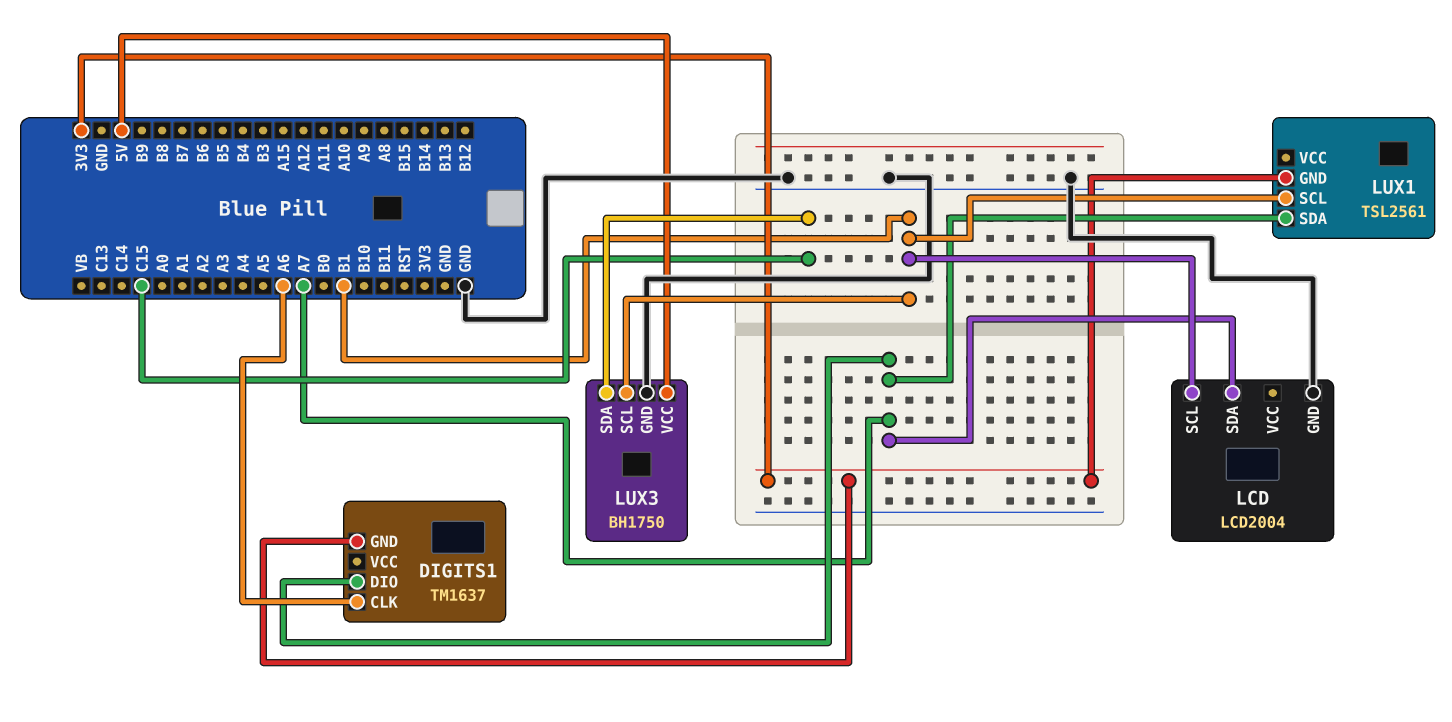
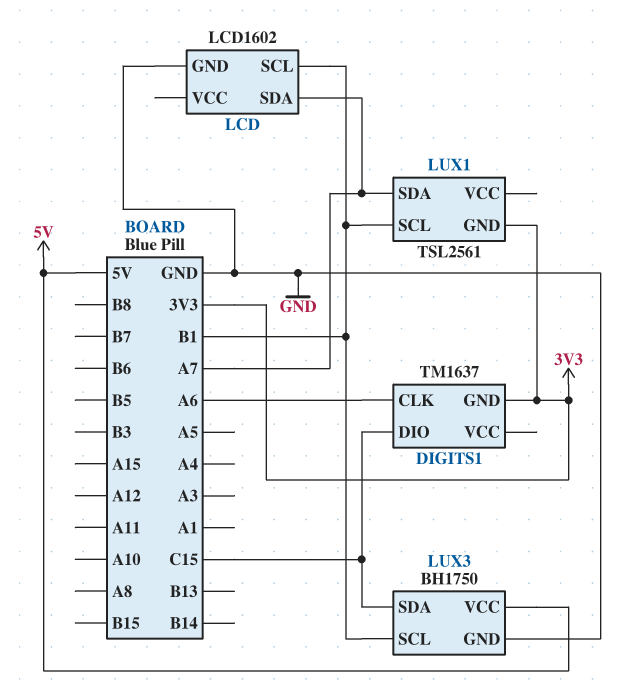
DIGITS1 pin DIO: A7 -> C15
LCD: LCD2004 -> LCD1602

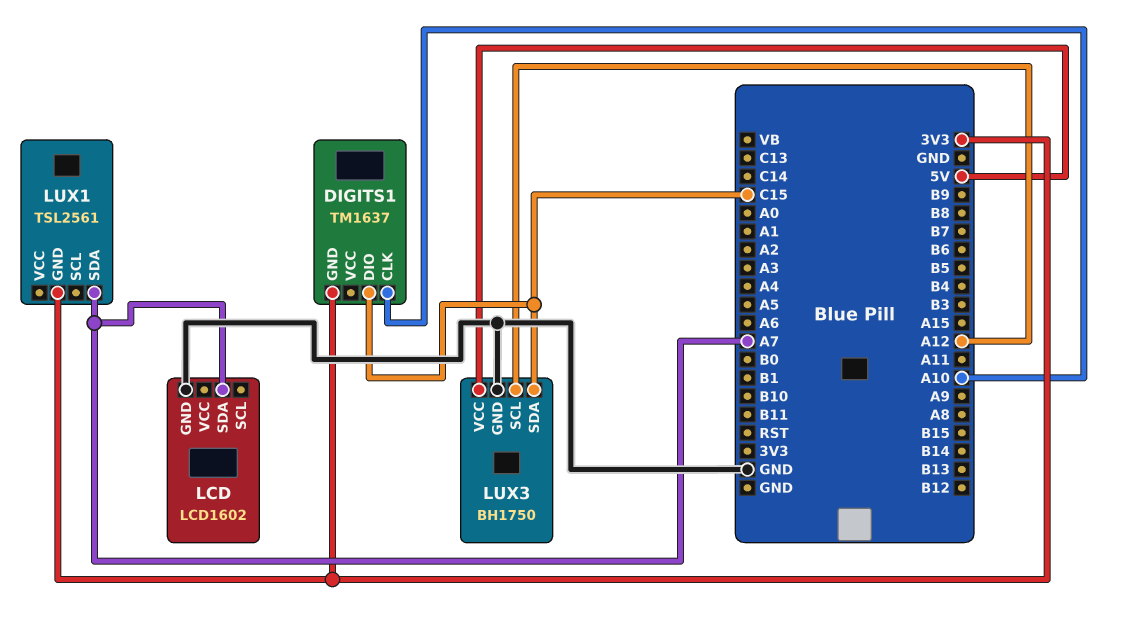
DIGITS1 pin CLK: A6 -> A10
LCD pin SCL: B1 -> none
LUX1 pin SCL: B1 -> none
LUX3 pin SCL: B1 -> A12

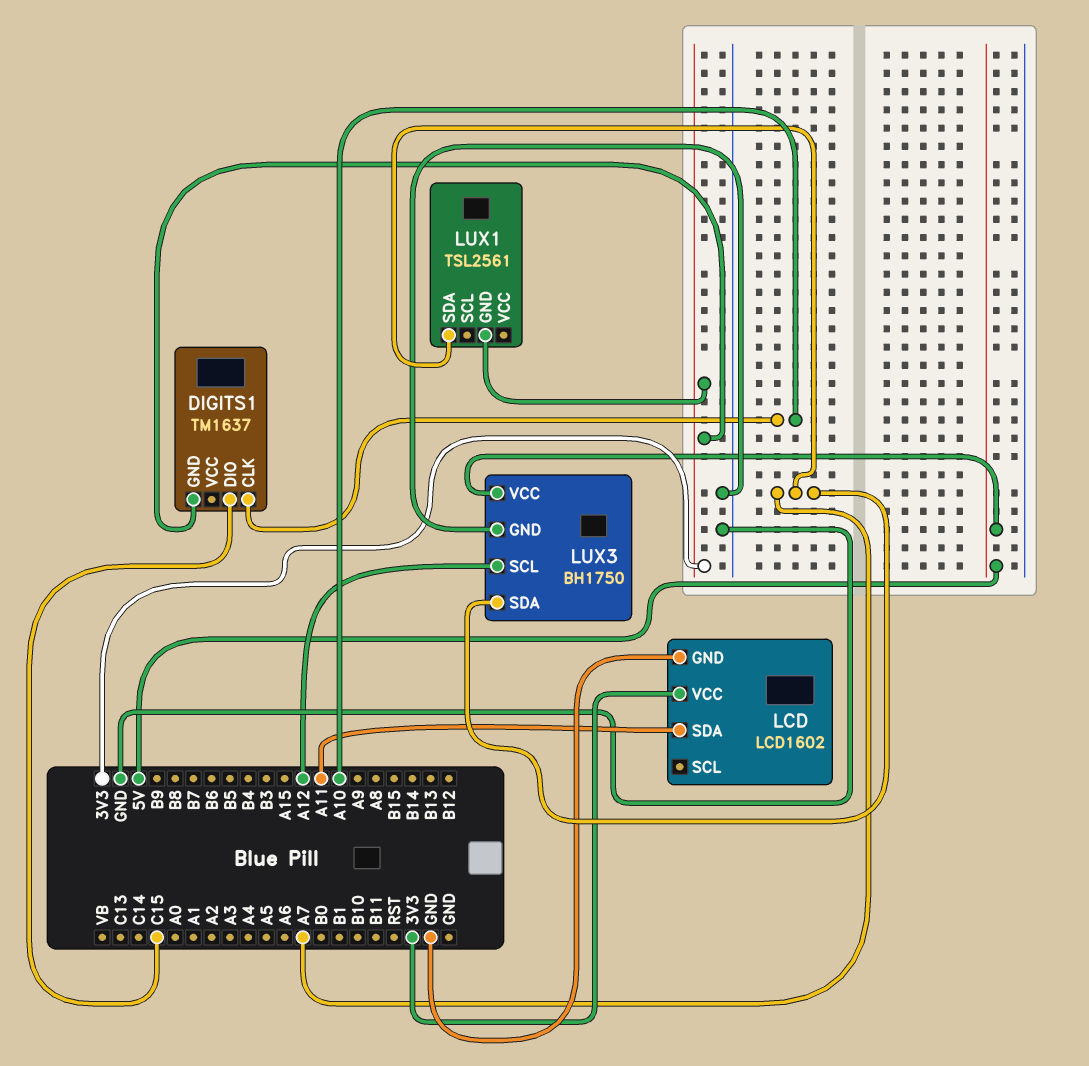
LCD pin SDA: A7 -> A11
LCD pin VCC: none -> 3V3
LUX3 pin SDA: C15 -> A7

